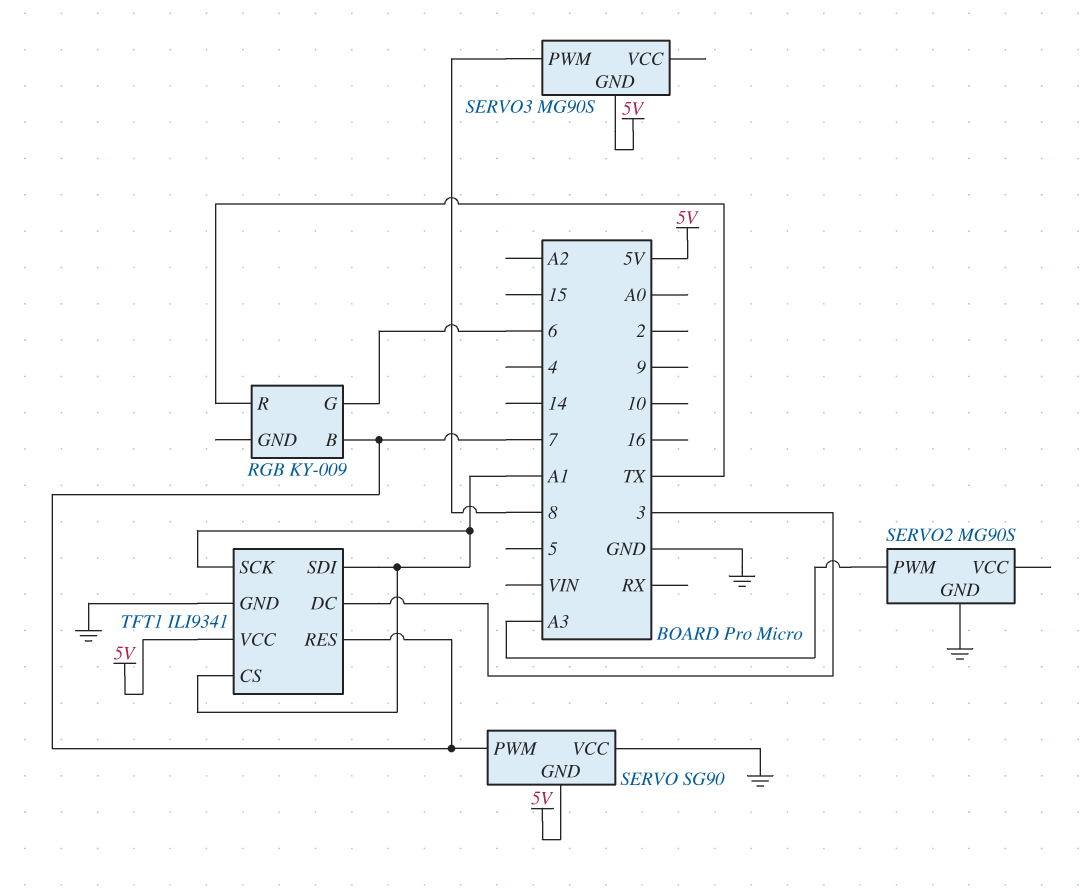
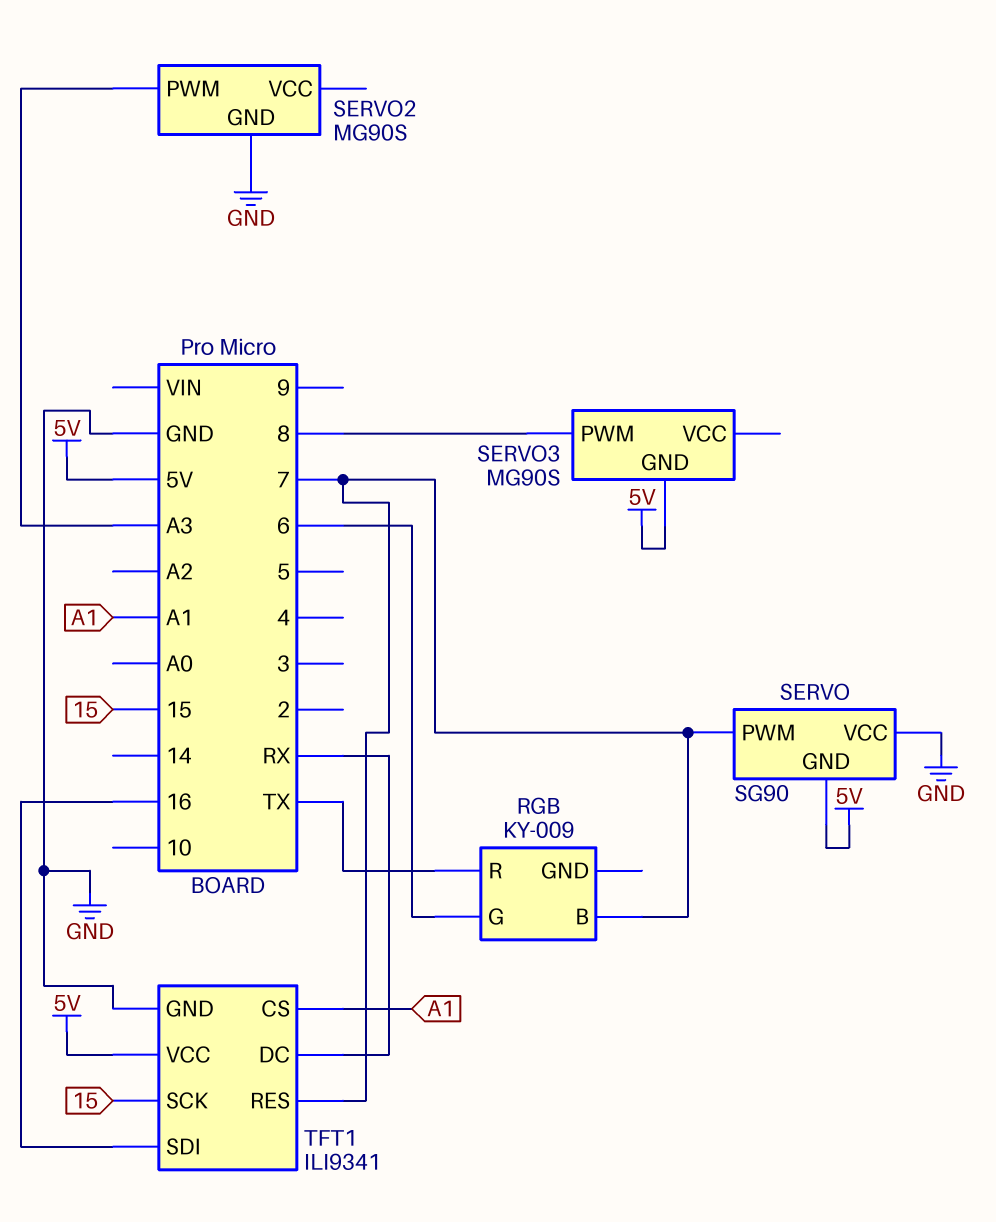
TFT1 pin DC: 3 -> RX
TFT1 pin SCK: A1 -> 15
TFT1 pin SDI: A1 -> 16

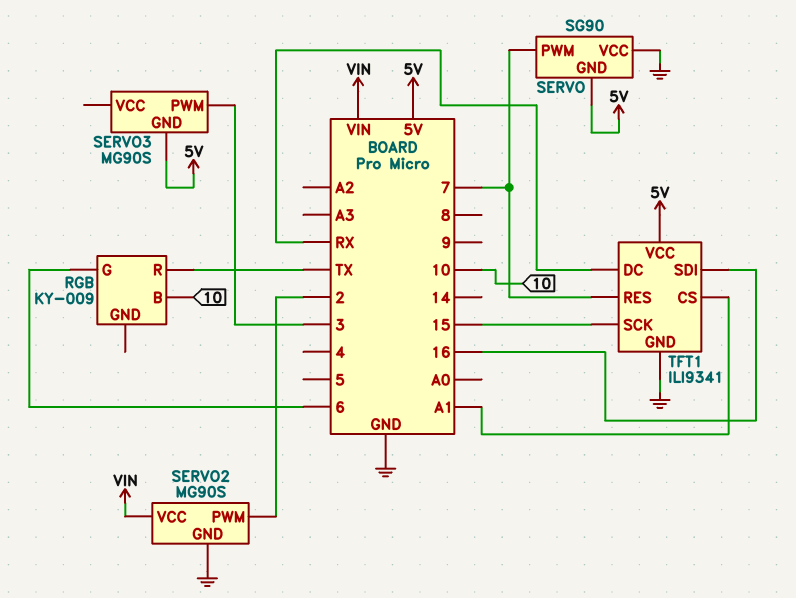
RGB pin B: 7 -> 10
SERVO2 pin PWM: A3 -> 2
SERVO2 pin VCC: none -> VIN
SERVO3 pin PWM: 8 -> 3

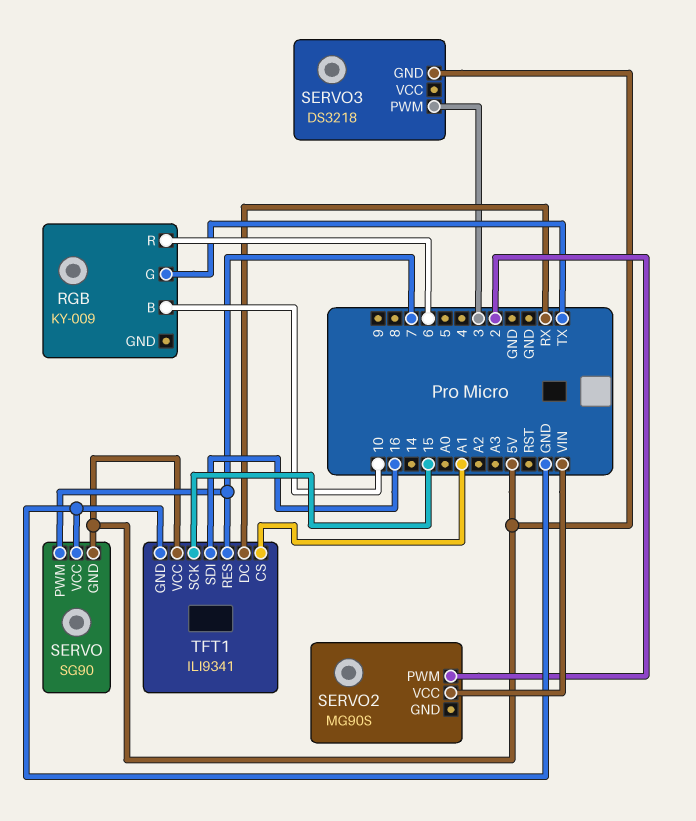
RGB pin G: 6 -> TX
RGB pin R: TX -> 6
SERVO2 pin GND: GND -> none
SERVO3: MG90S -> DS3218

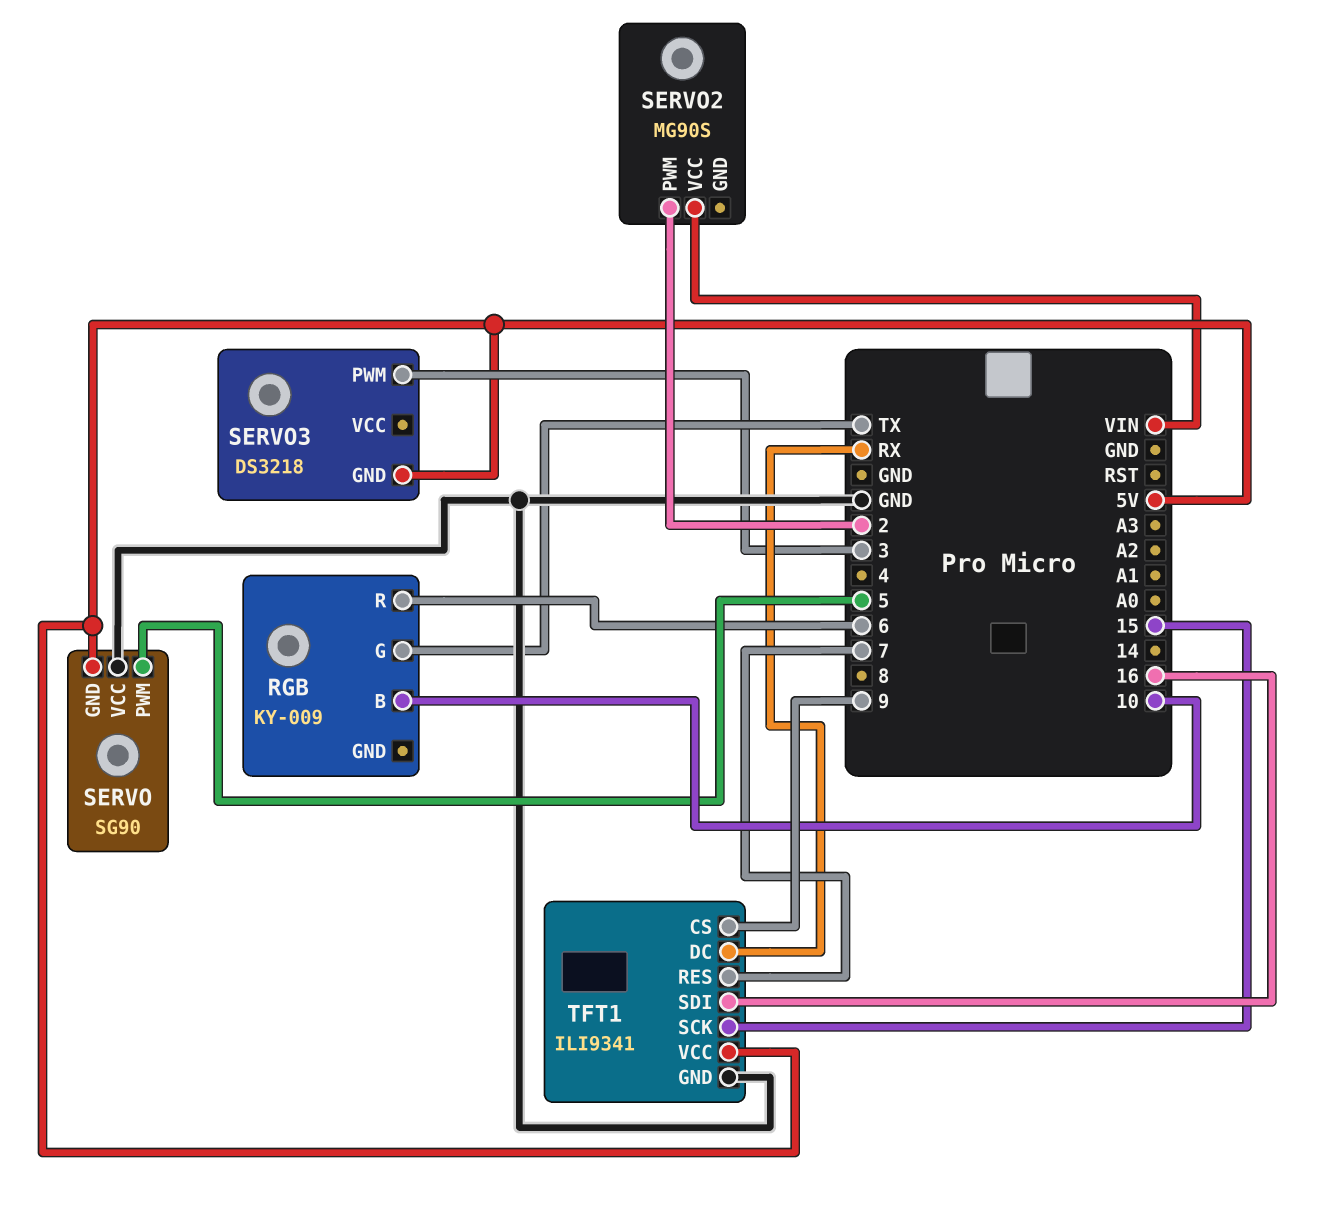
SERVO pin PWM: 7 -> 5
TFT1 pin CS: A1 -> 9

